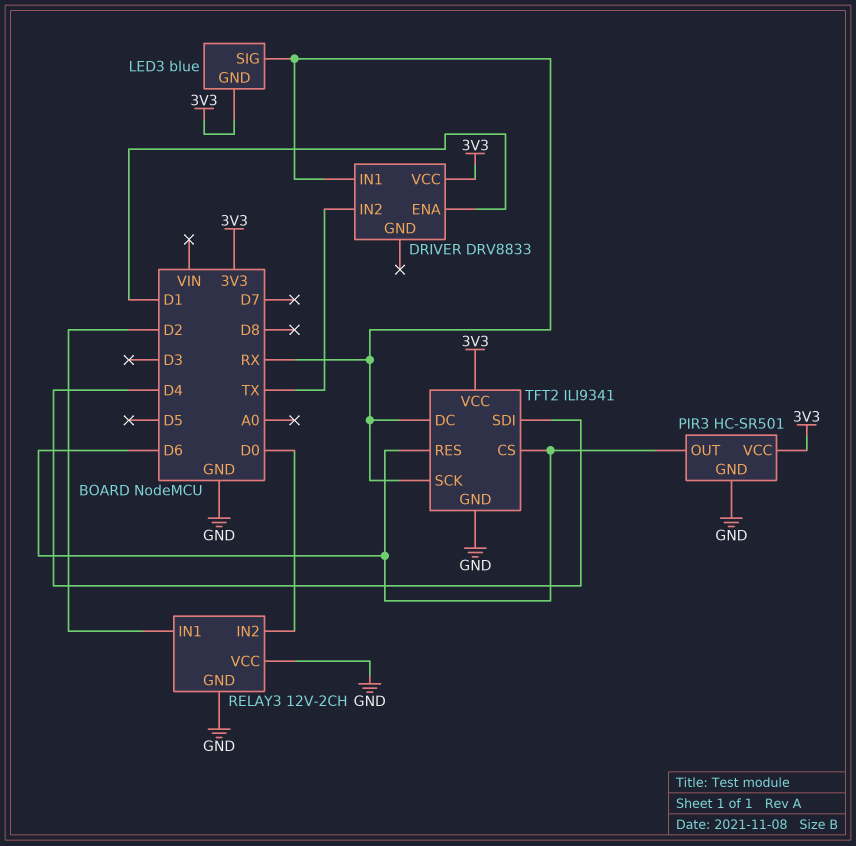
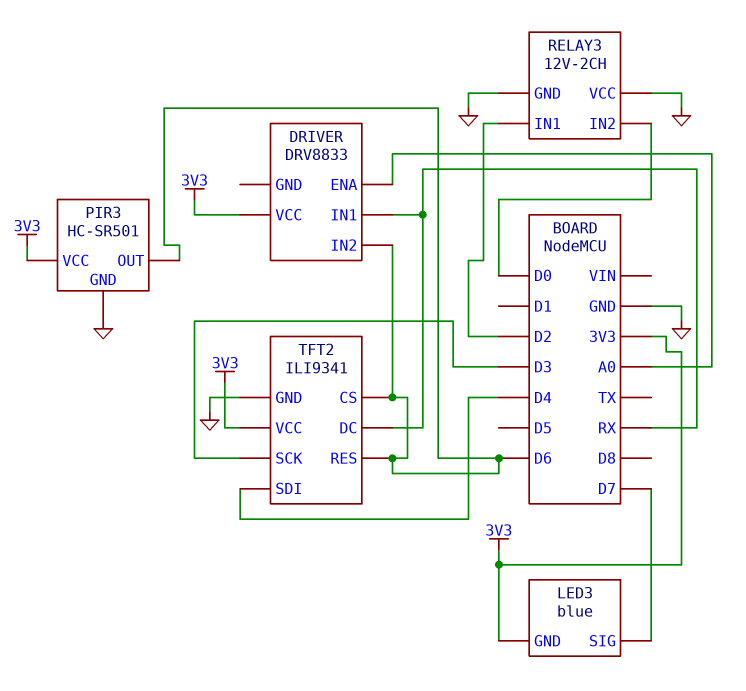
DRIVER pin ENA: D1 -> A0
DRIVER pin IN2: TX -> D6
LED3 pin SIG: RX -> D7
TFT2 pin SCK: RX -> D3

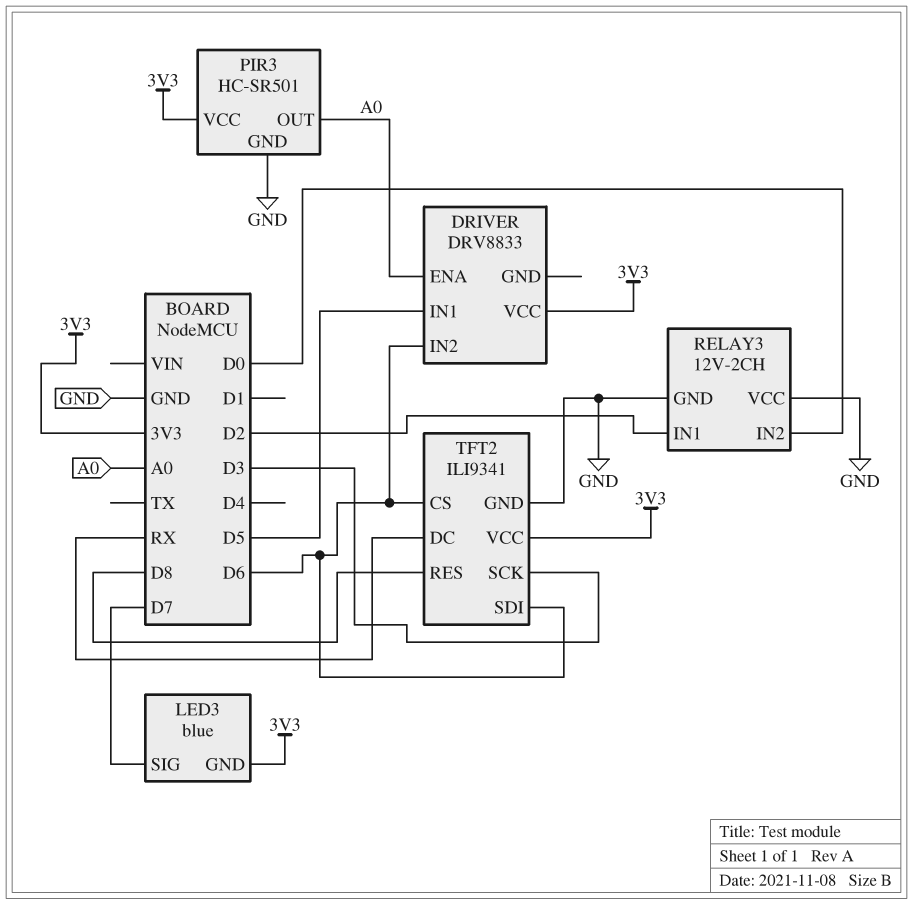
DRIVER pin IN1: RX -> D5
PIR3 pin OUT: D6 -> A0
TFT2 pin RES: D6 -> D8
TFT2 pin SDI: D4 -> D6

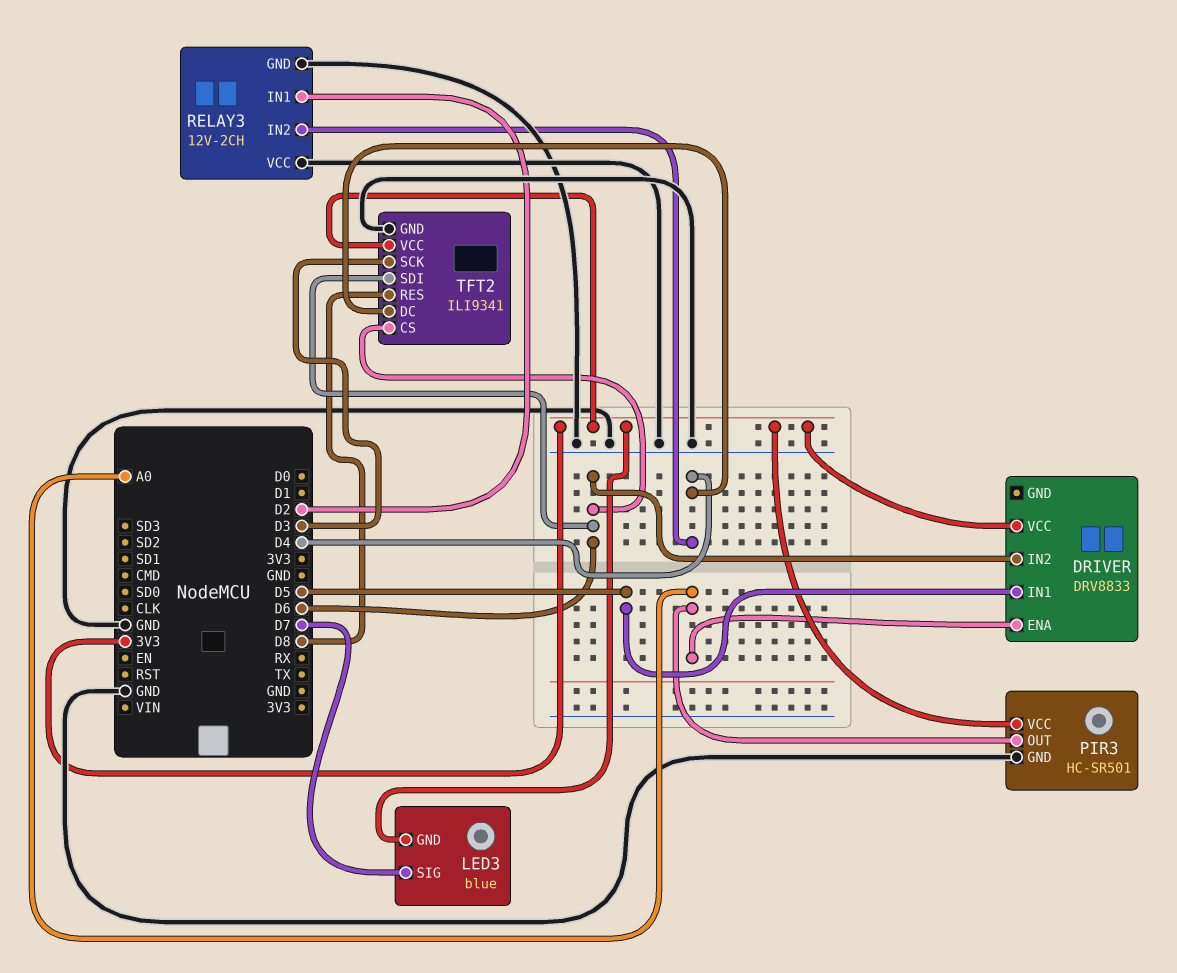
RELAY3 pin IN2: D0 -> D4
TFT2 pin DC: RX -> D4

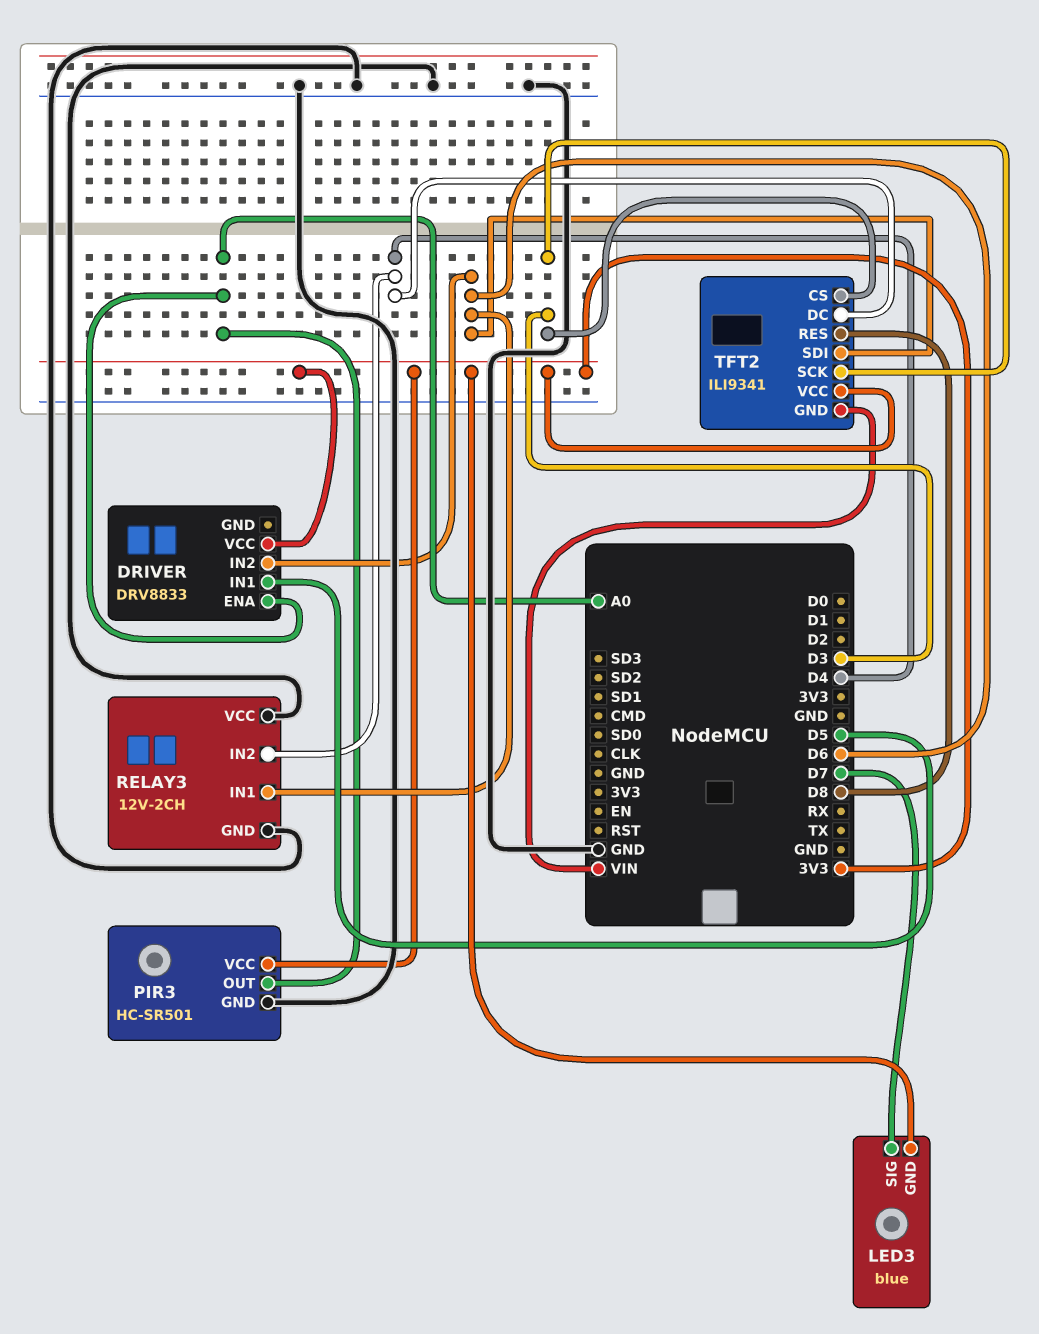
RELAY3 pin IN1: D2 -> D6
TFT2 pin CS: D6 -> D3
TFT2 pin GND: GND -> VIN

